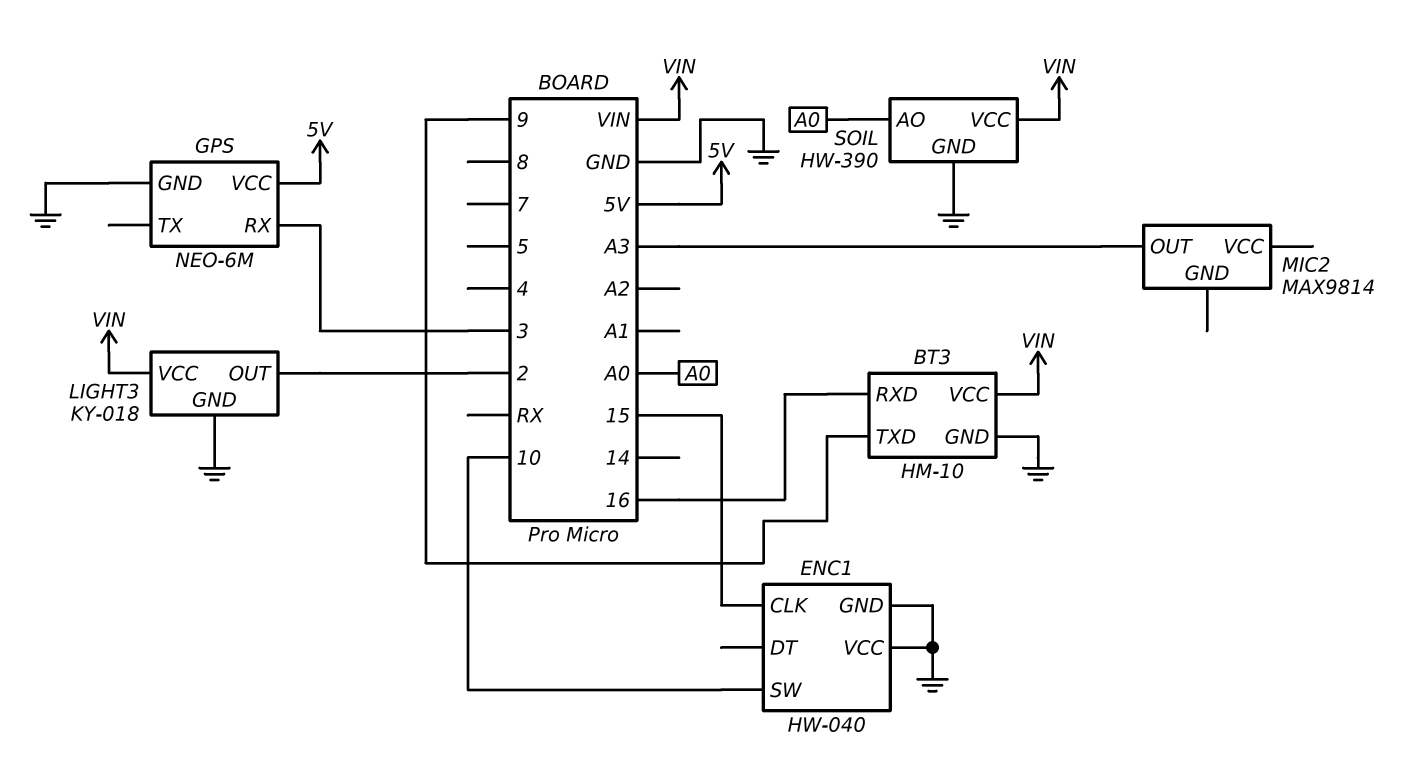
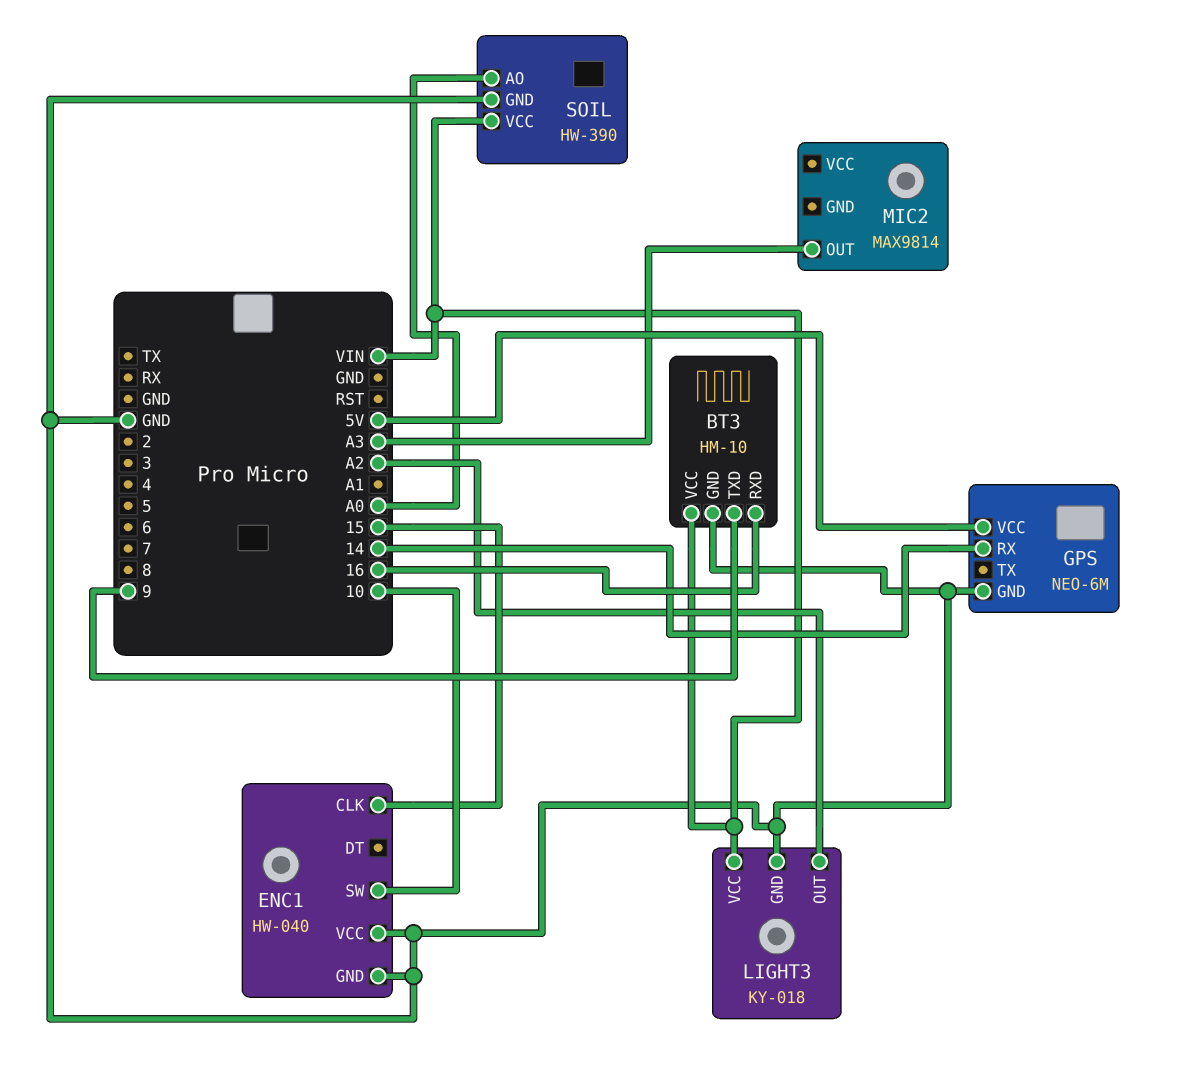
GPS pin RX: 3 -> 14
LIGHT3 pin OUT: 2 -> A2

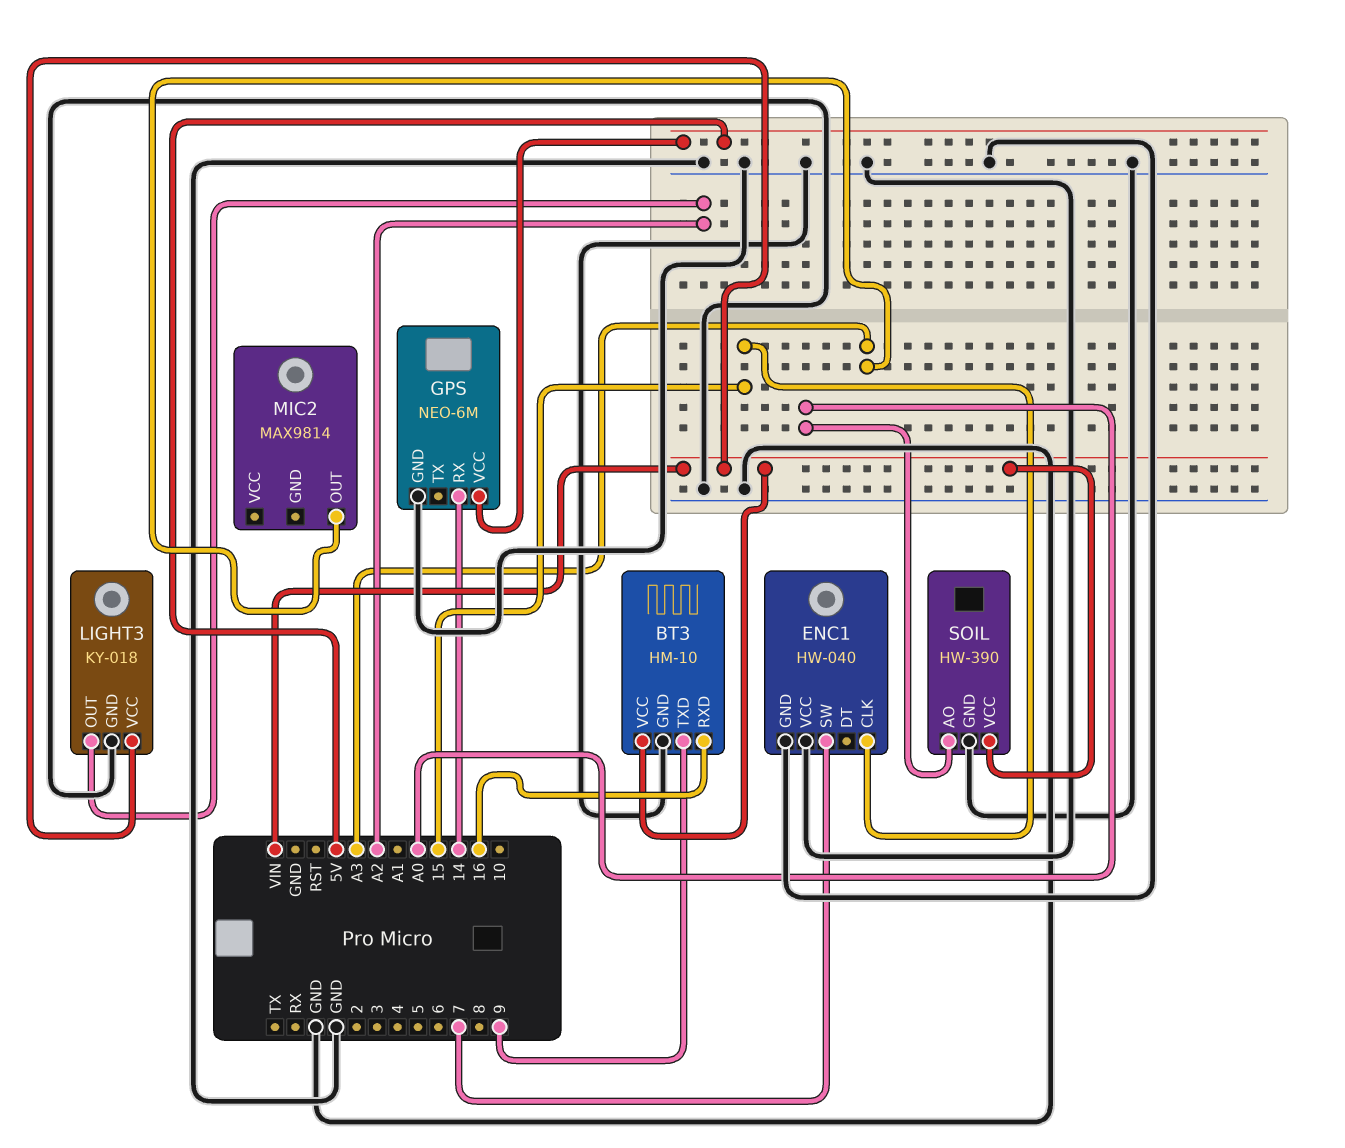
ENC1 pin SW: 10 -> 7

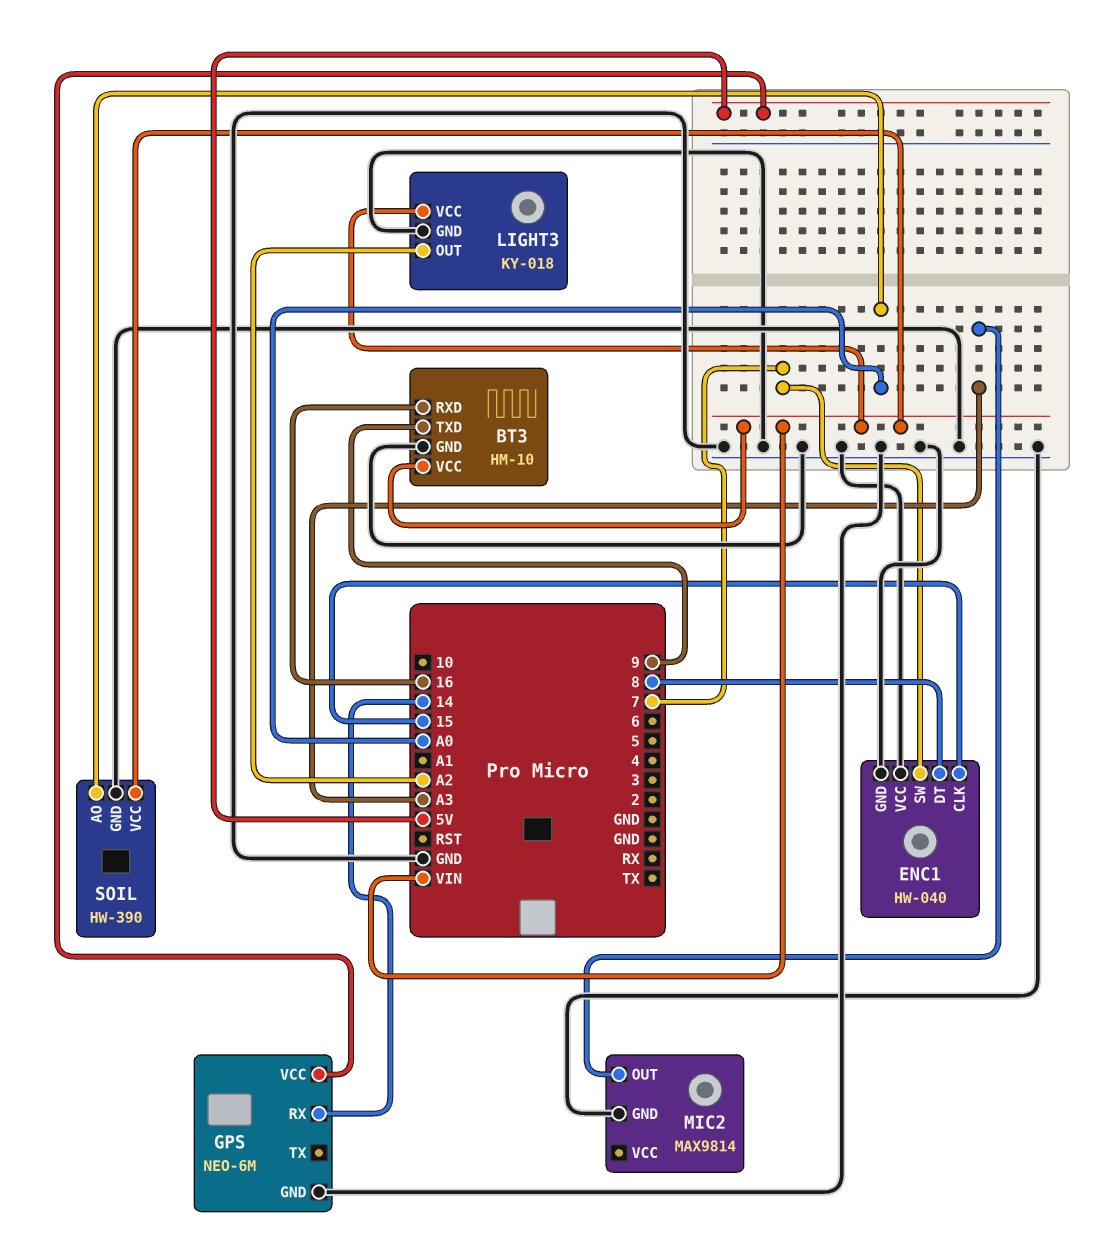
ENC1 pin DT: none -> 8
MIC2 pin GND: none -> GND

